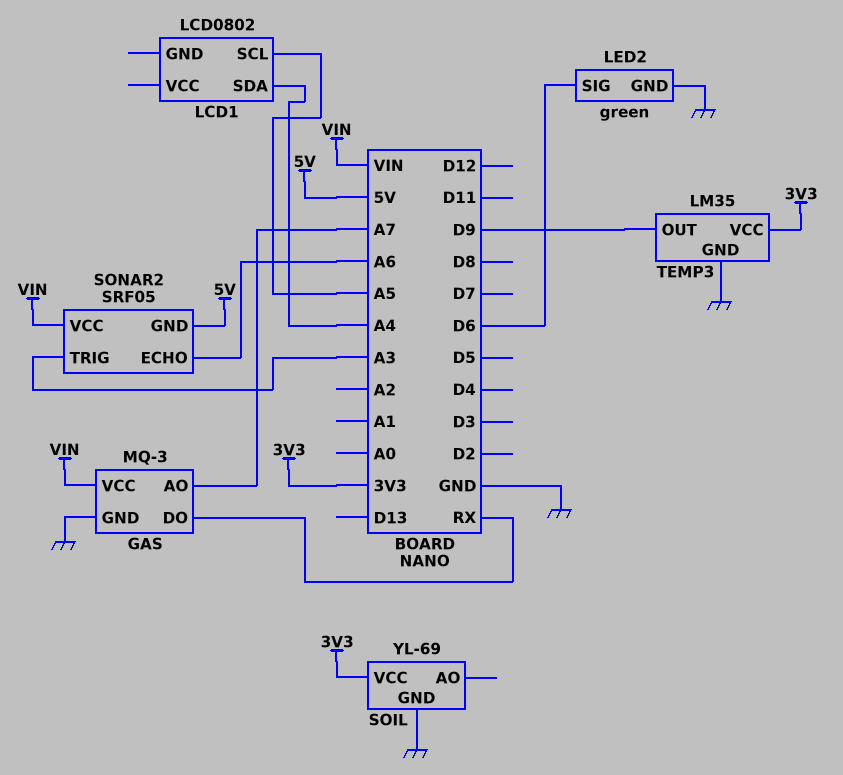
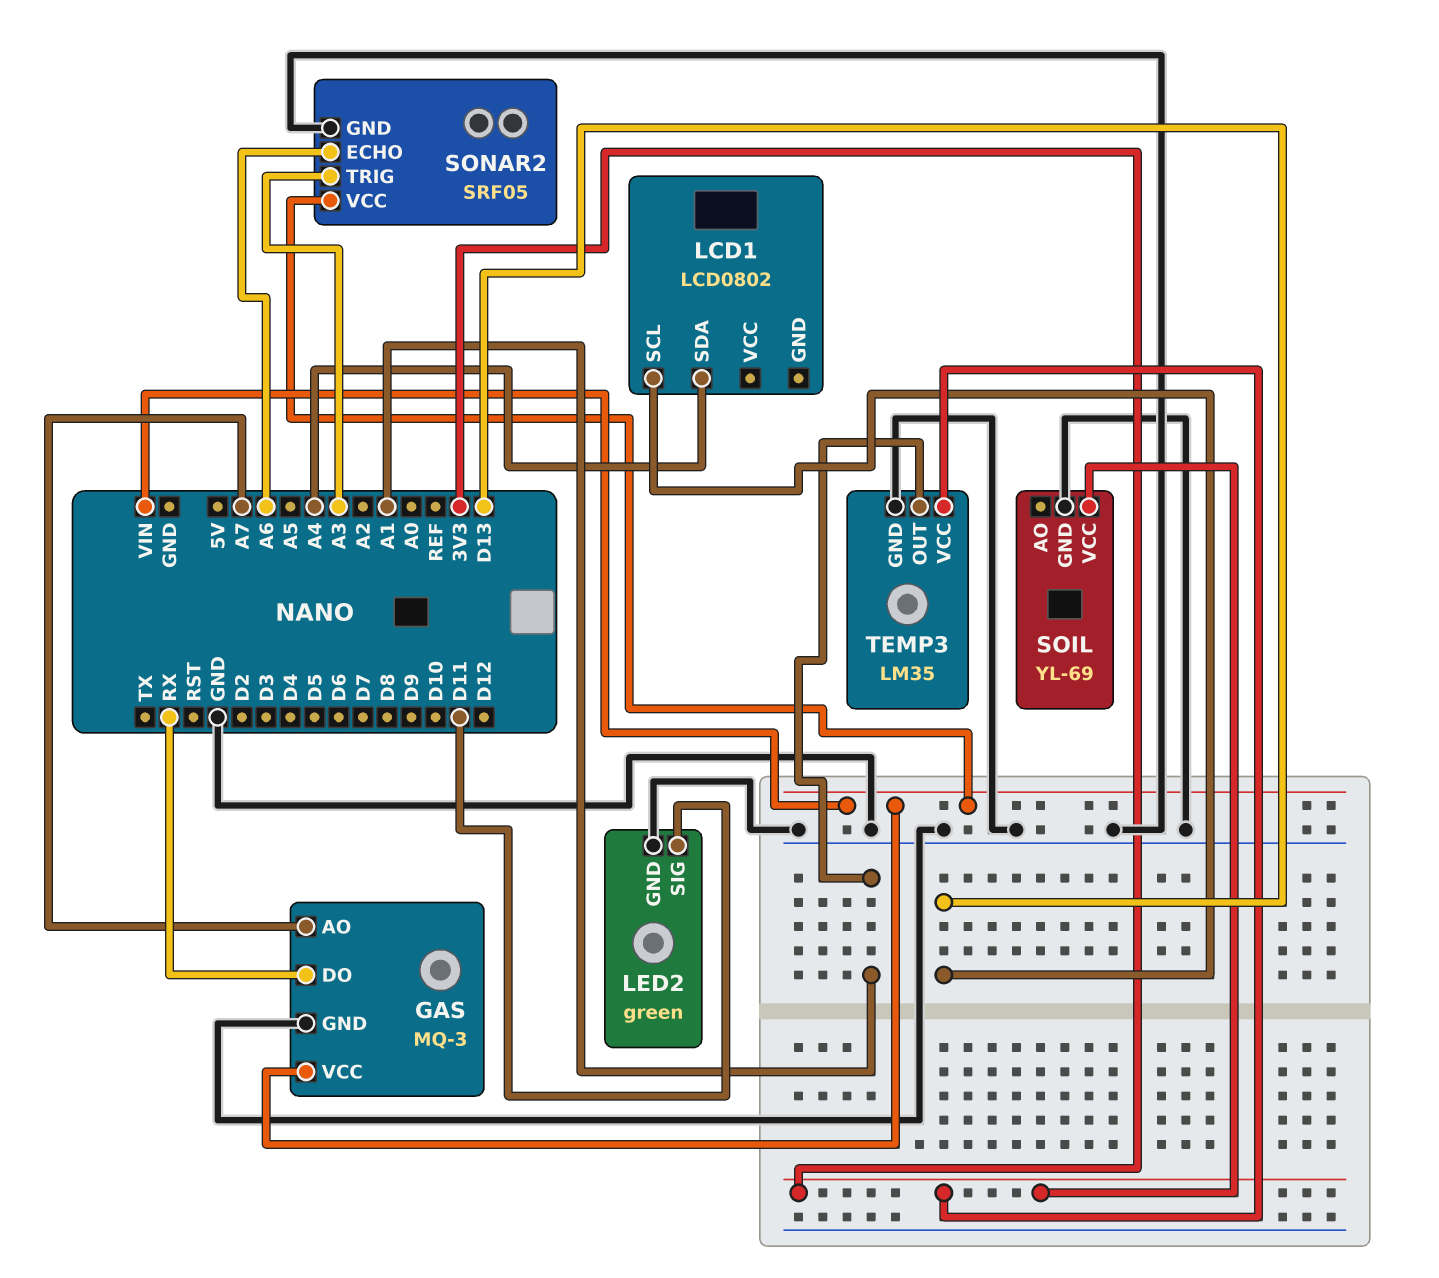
LCD1 pin SCL: A5 -> D13
LED2 pin SIG: D6 -> D11
SONAR2 pin GND: 5V -> GND
TEMP3 pin OUT: D9 -> A1

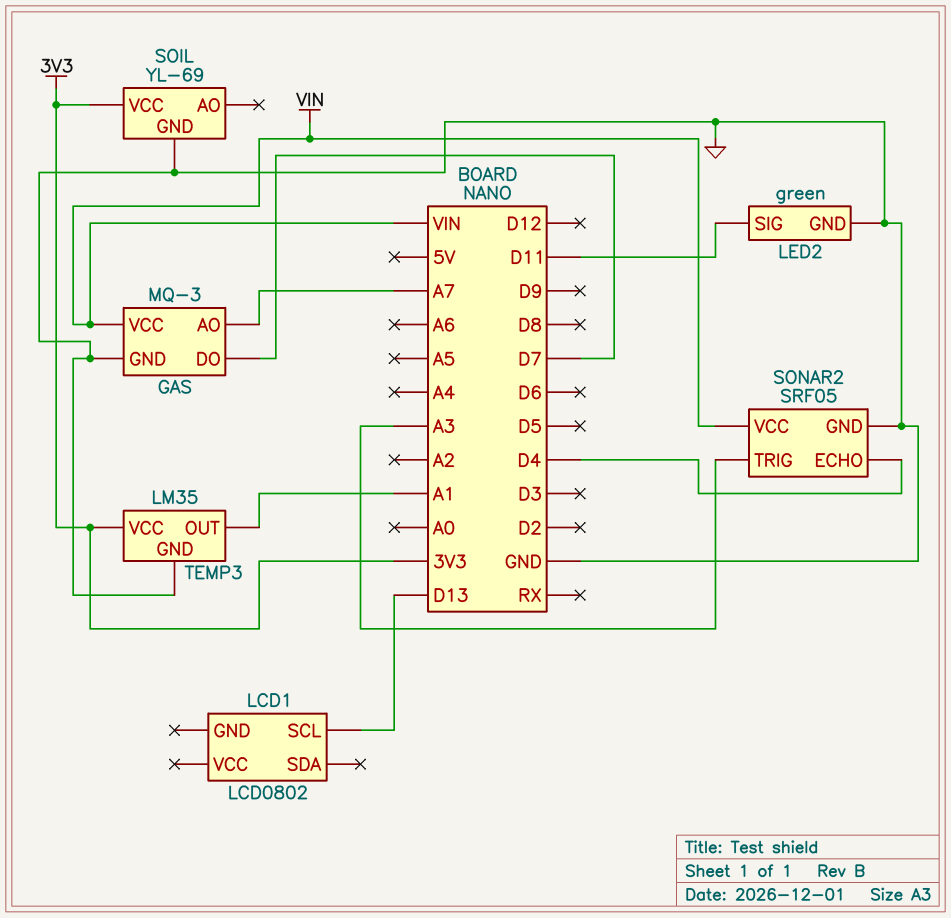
GAS pin DO: RX -> D7
LCD1 pin SDA: A4 -> none
SONAR2 pin ECHO: A6 -> D4

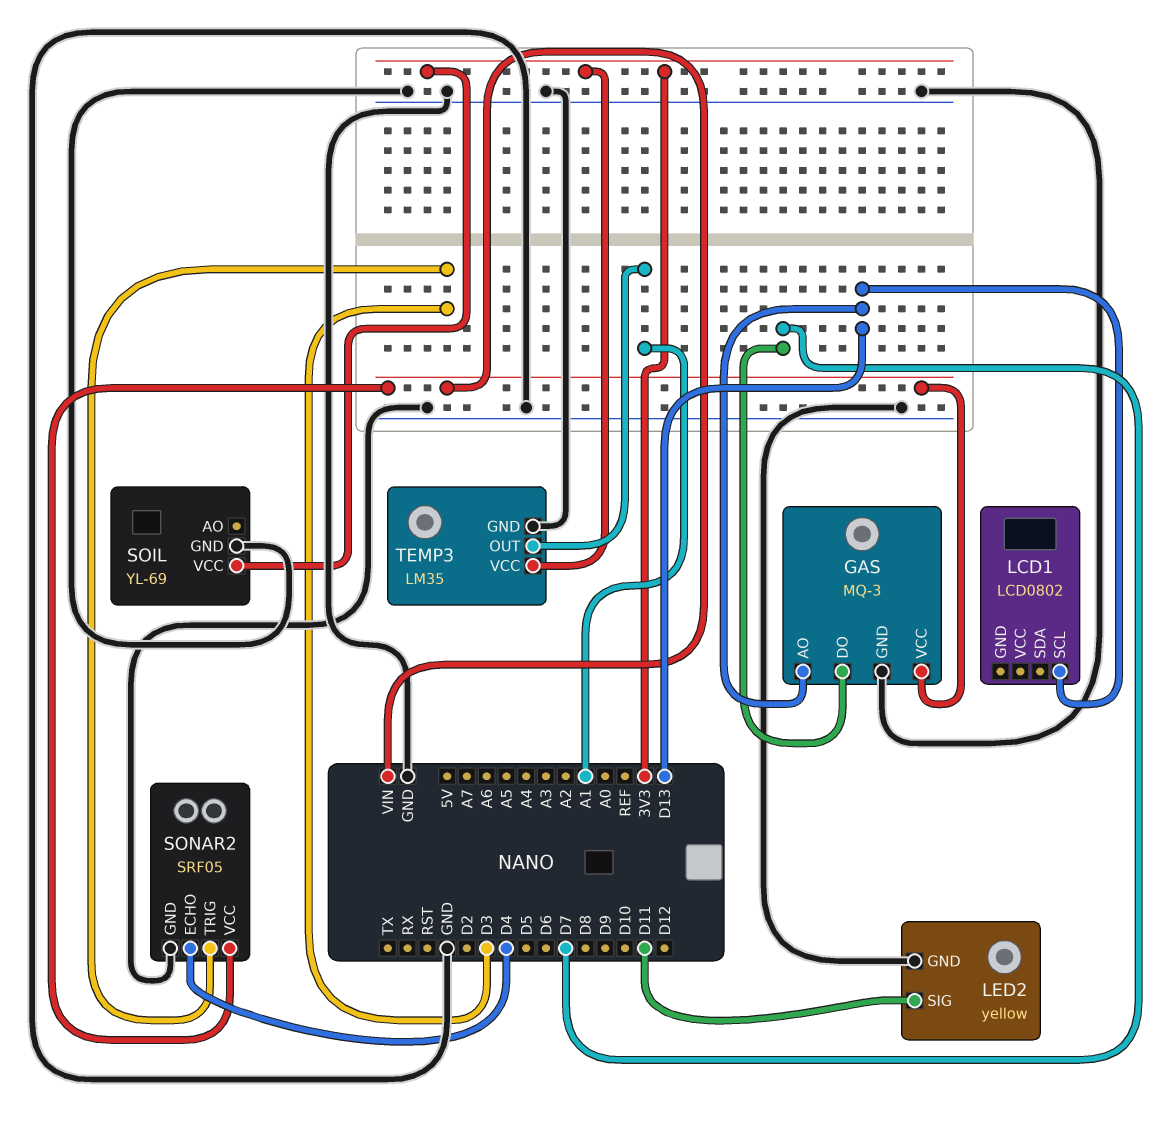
GAS pin AO: A7 -> D13
LED2: green -> yellow
SONAR2 pin TRIG: A3 -> D3

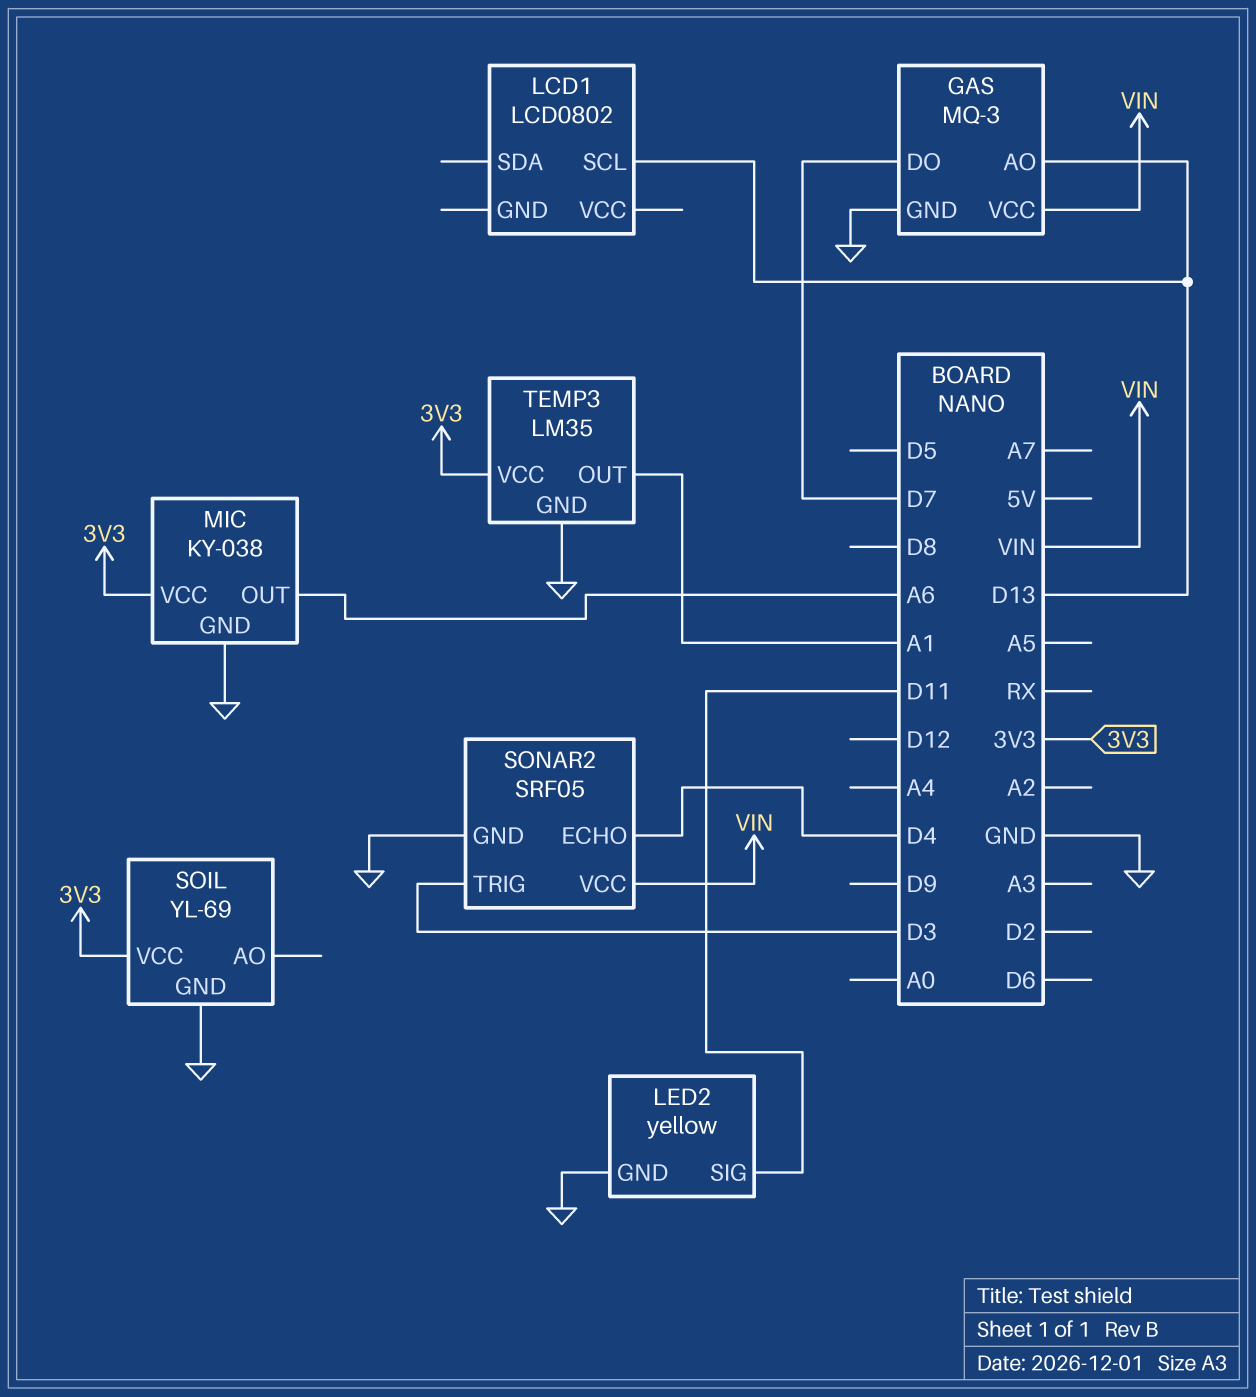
MIC: none -> KY-038
MIC pin GND: none -> GND
MIC pin OUT: none -> A6
MIC pin VCC: none -> 3V3

